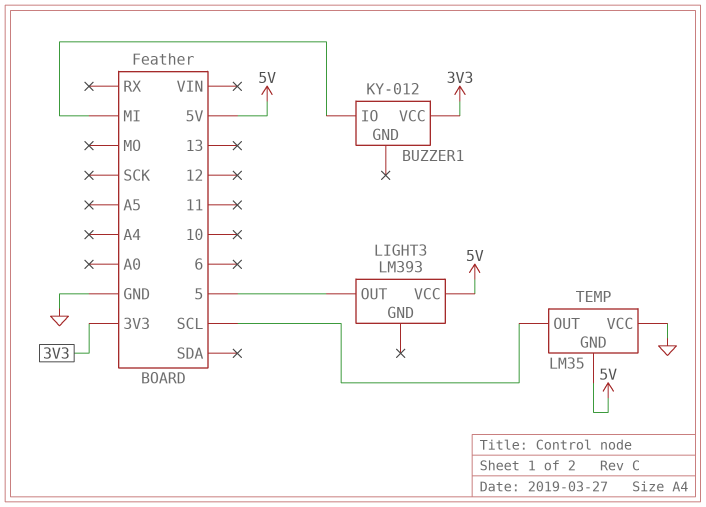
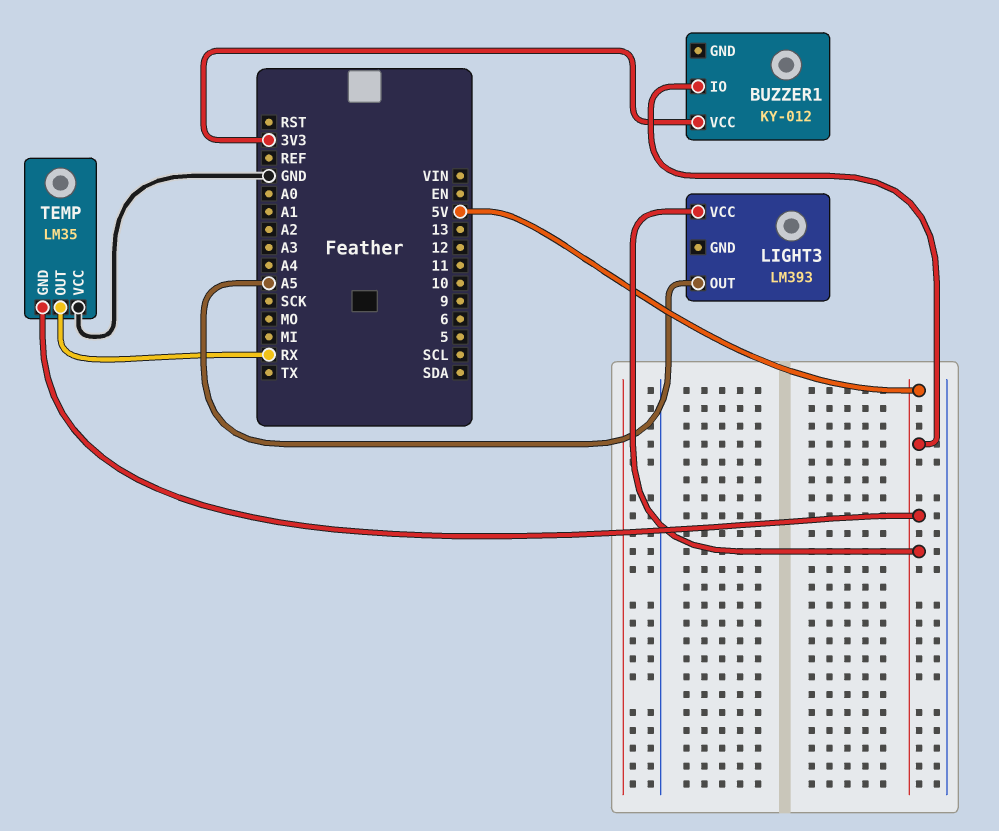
BUZZER1 pin IO: MI -> 5V
LIGHT3 pin OUT: 5 -> A5
TEMP pin OUT: SCL -> RX

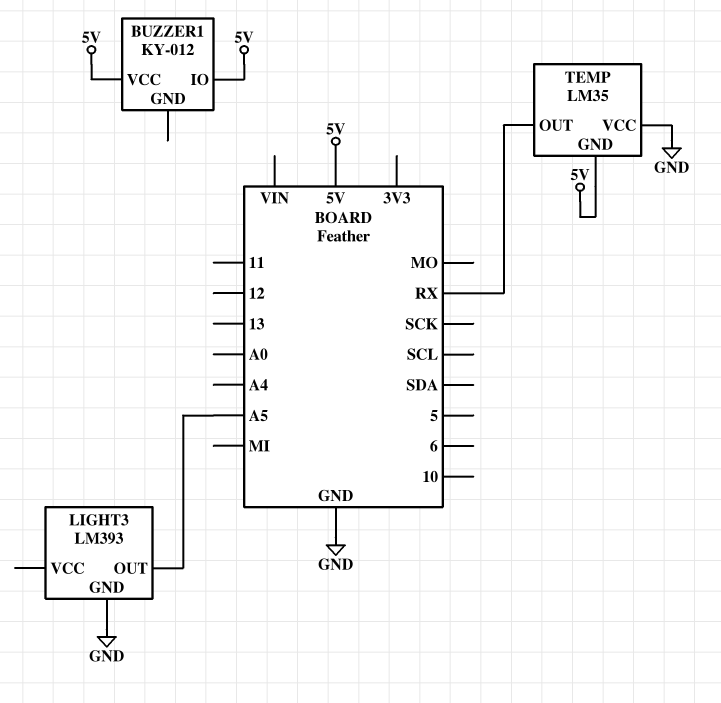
BUZZER1 pin VCC: 3V3 -> 5V
LIGHT3 pin GND: none -> GND
LIGHT3 pin VCC: 5V -> none

